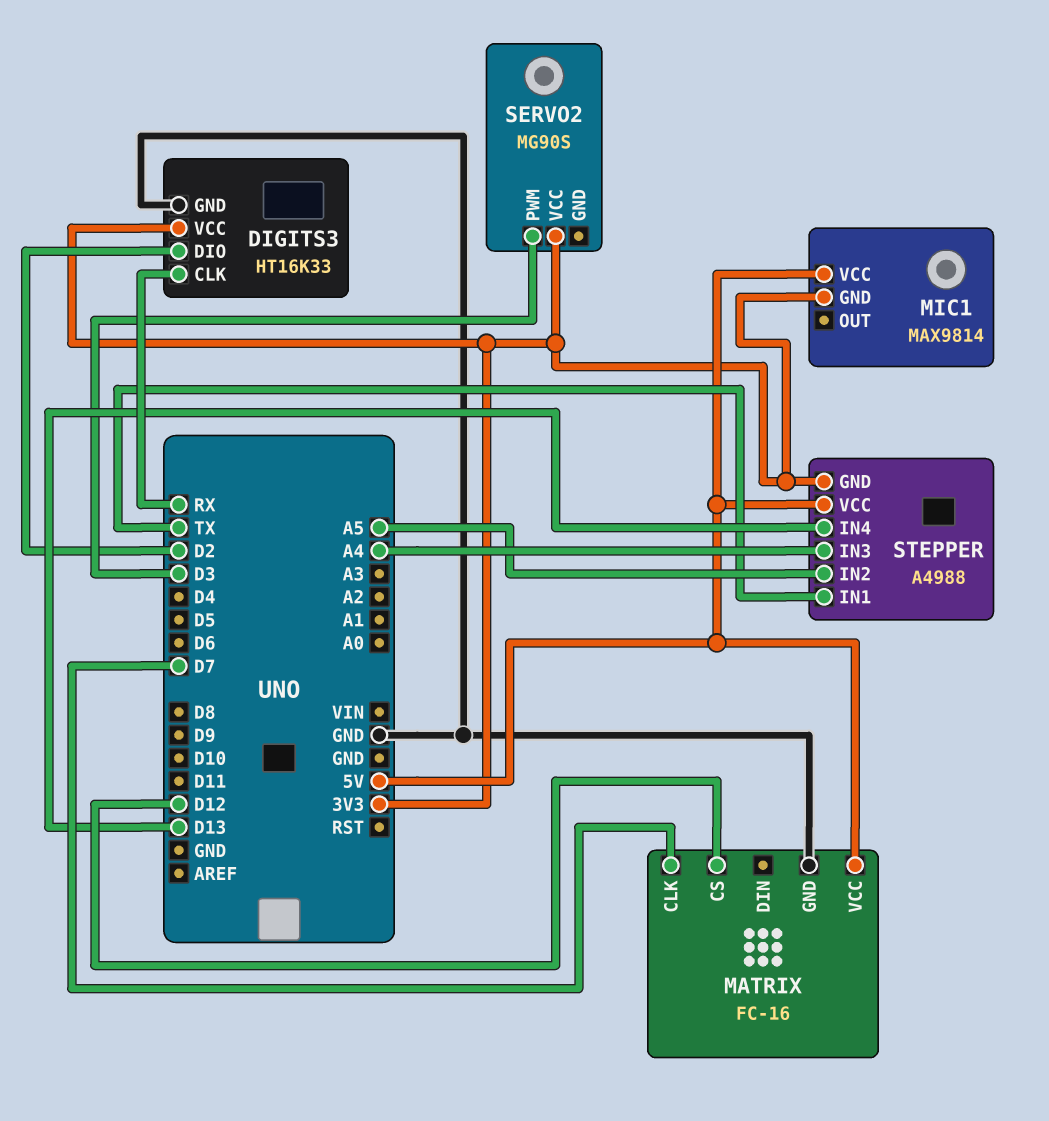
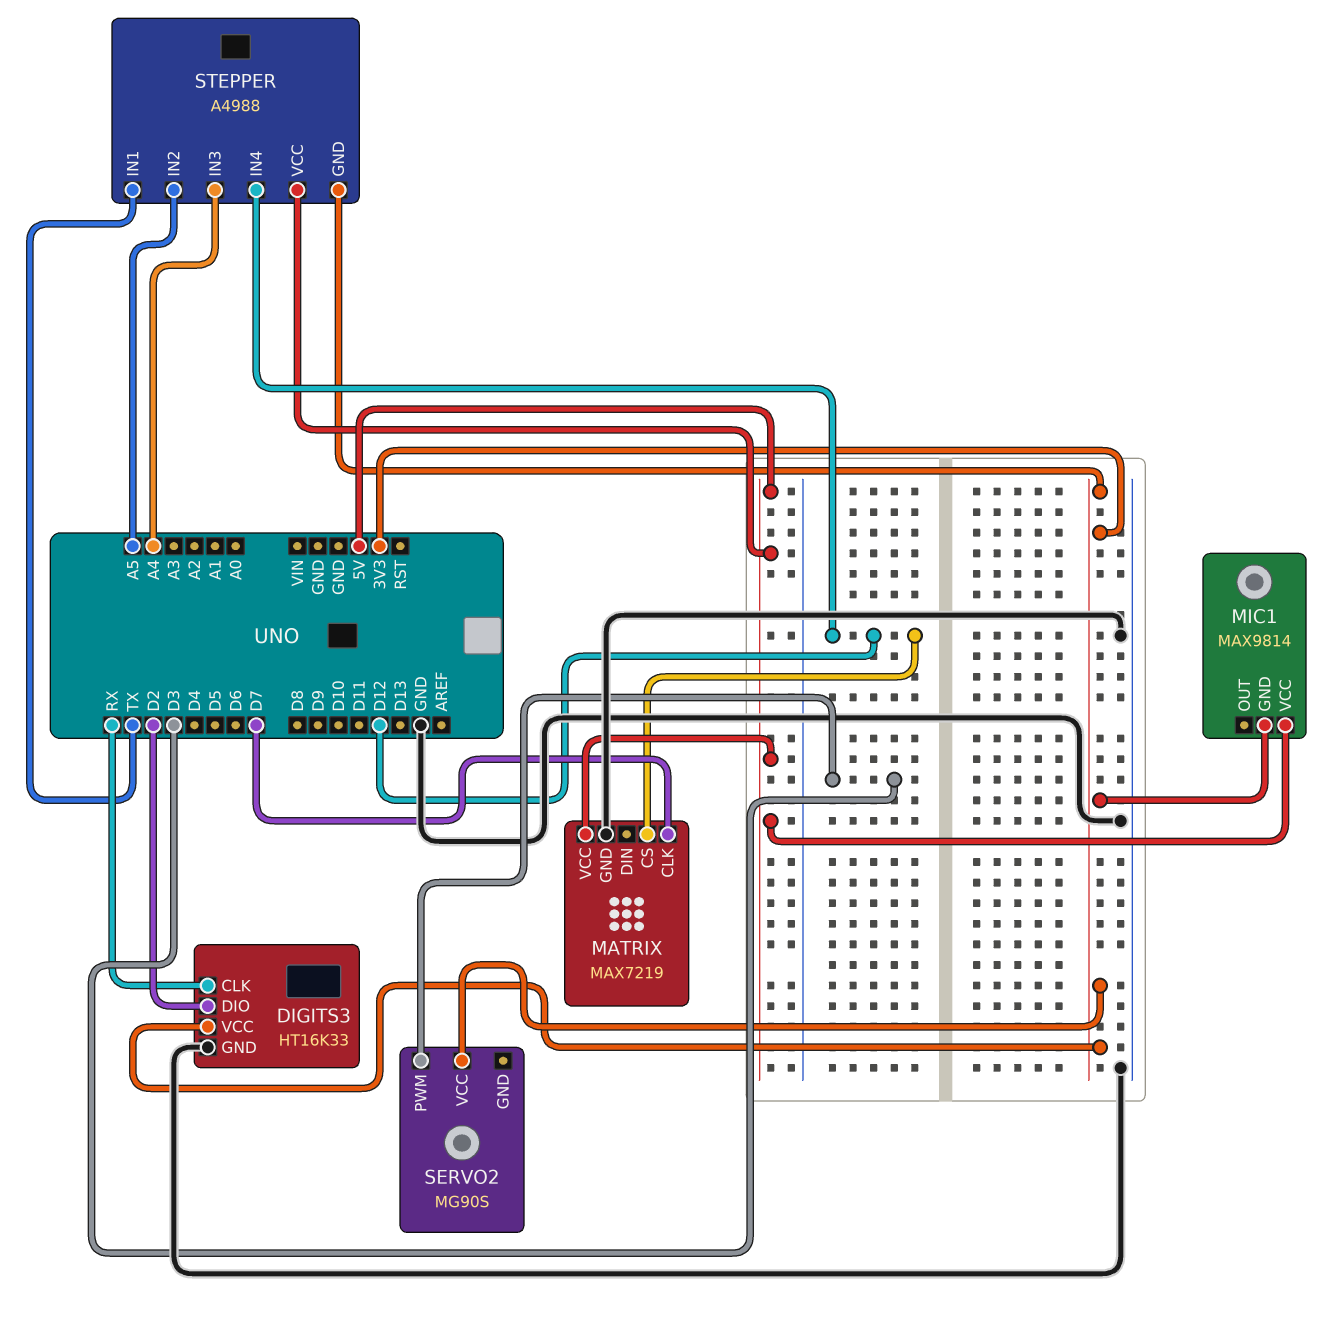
MATRIX: FC-16 -> MAX7219
STEPPER pin IN4: D13 -> D12

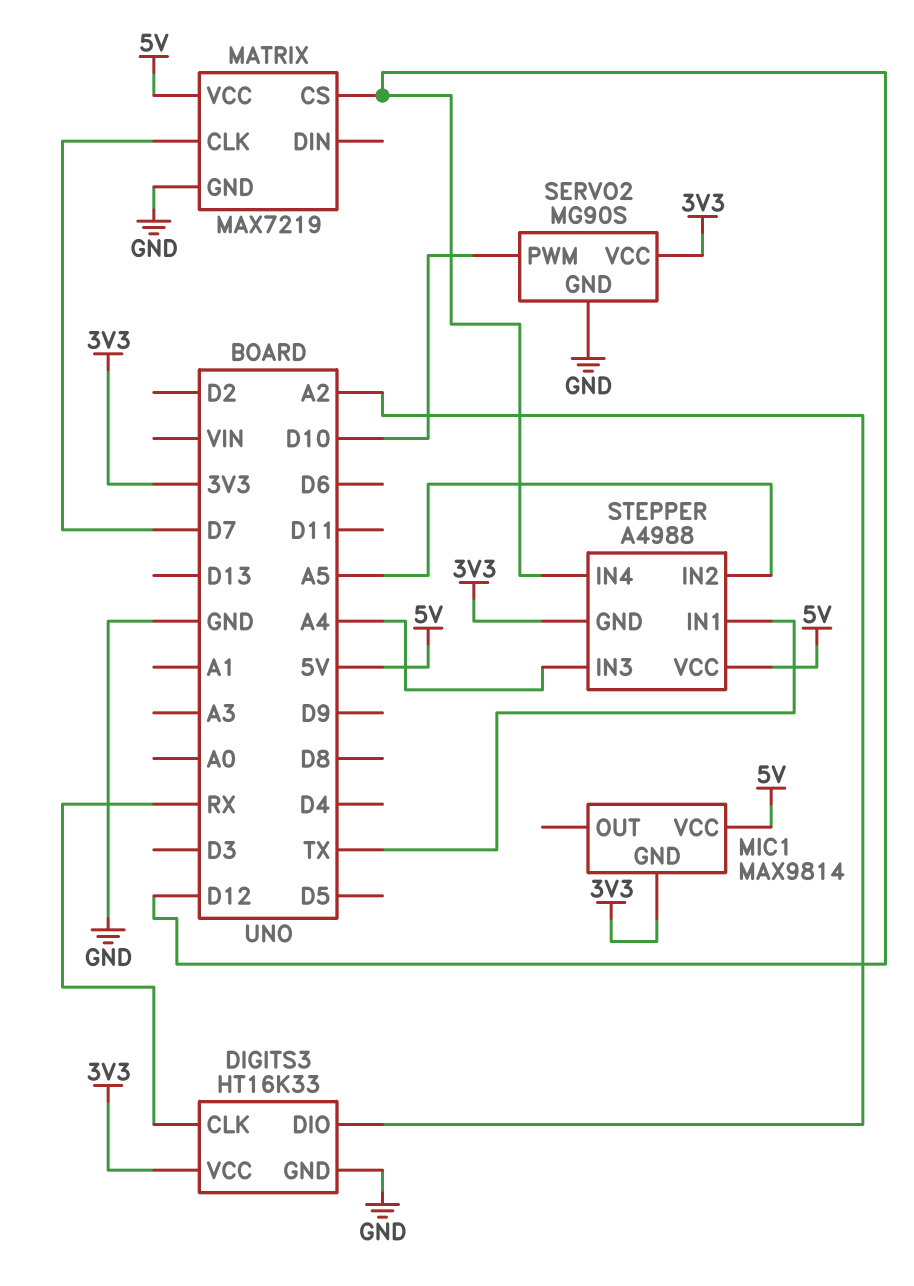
DIGITS3 pin DIO: D2 -> A2
SERVO2 pin GND: none -> GND
SERVO2 pin PWM: D3 -> D10

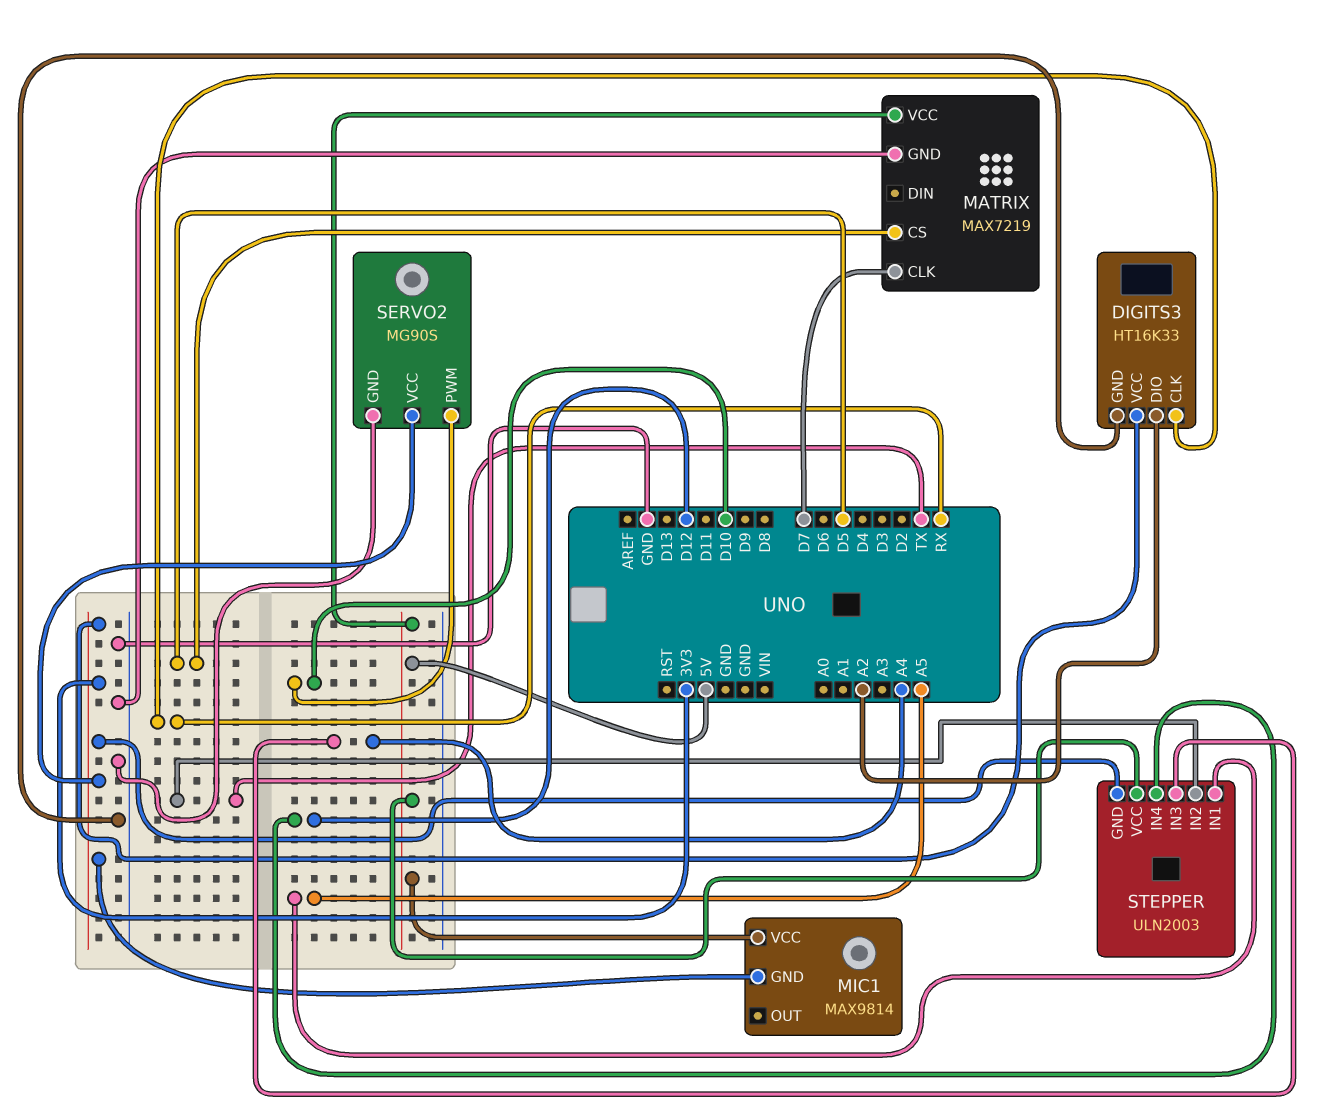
MATRIX pin CS: D12 -> D5
STEPPER: A4988 -> ULN2003
STEPPER pin IN1: TX -> A5
STEPPER pin IN2: A5 -> TX

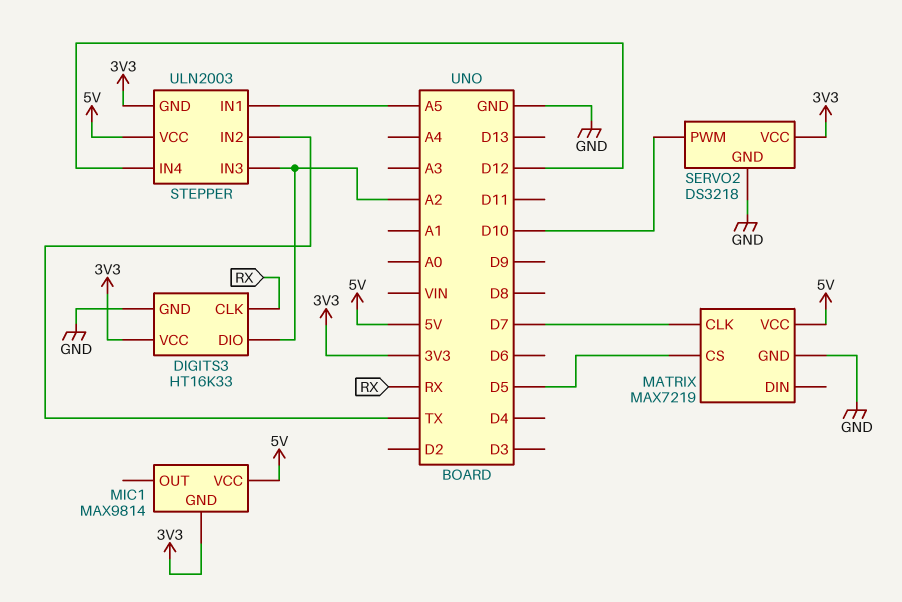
SERVO2: MG90S -> DS3218
STEPPER pin IN3: A4 -> A2

